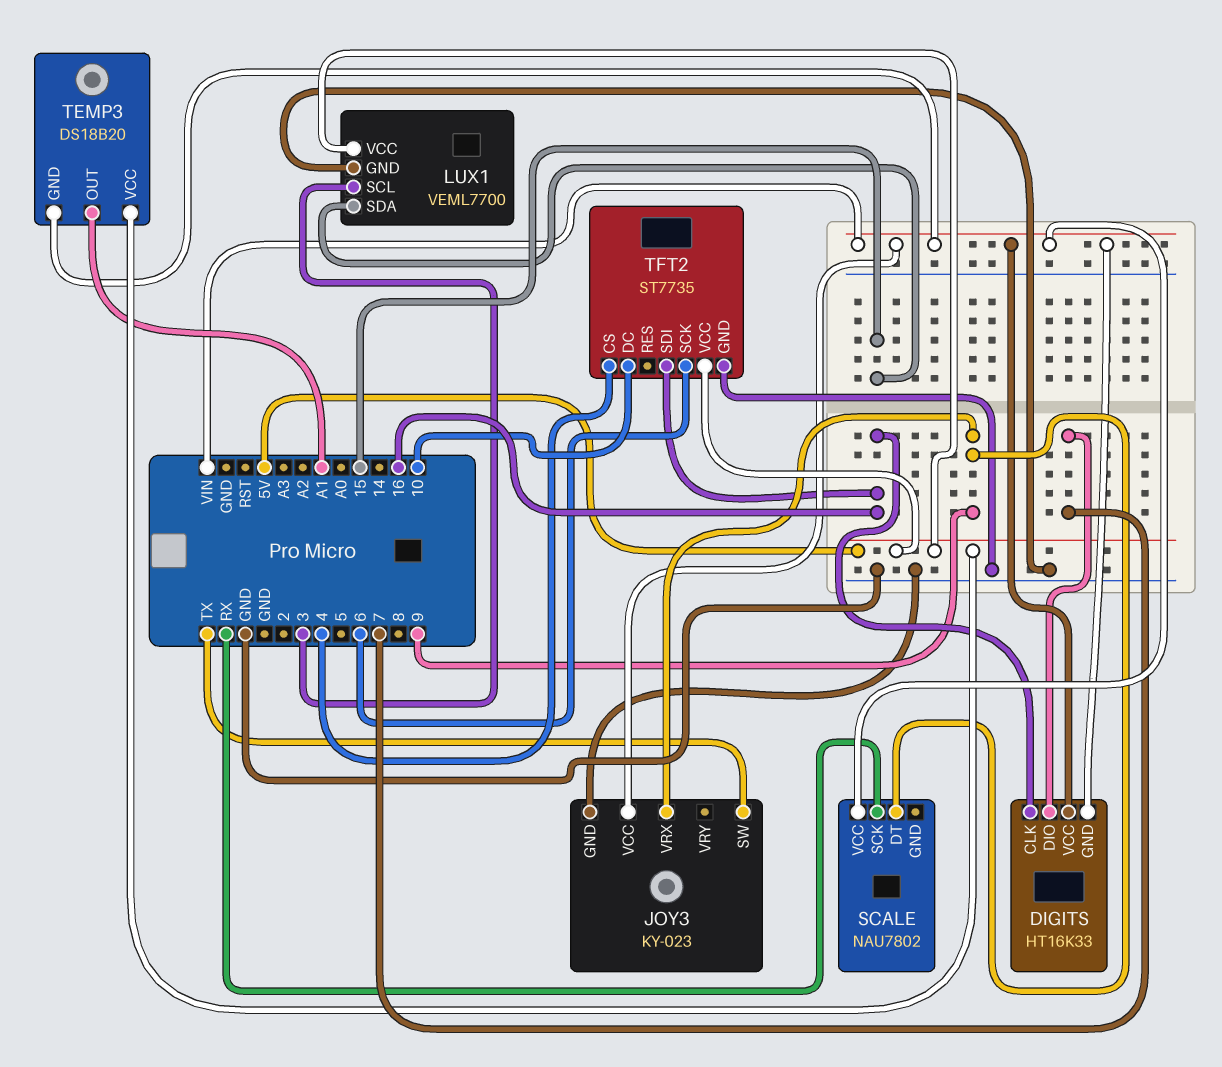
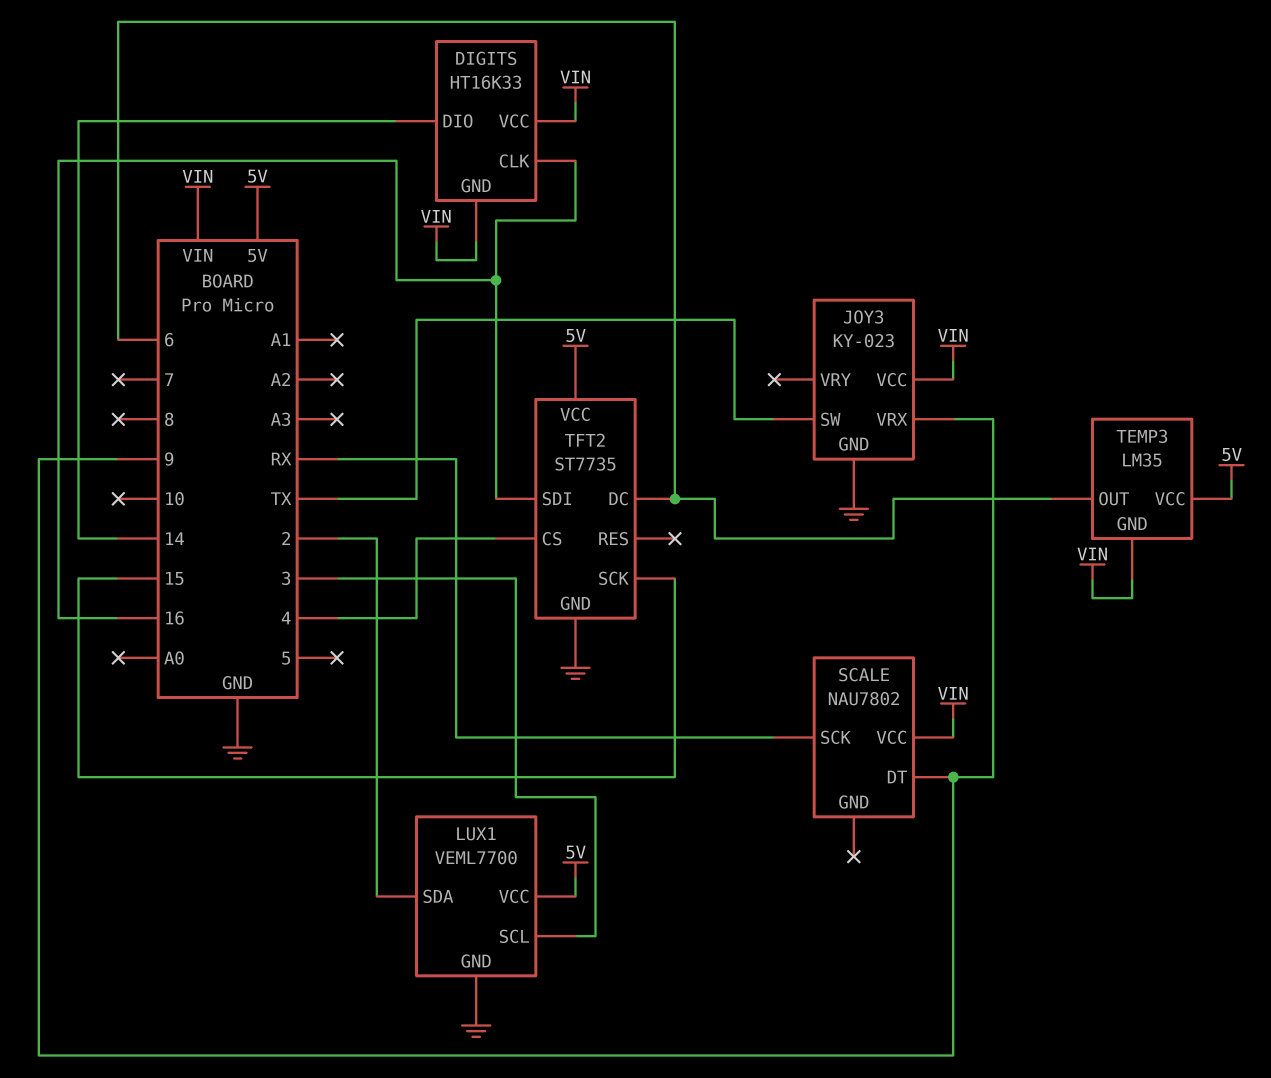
DIGITS pin DIO: 7 -> 14
LUX1 pin SDA: 15 -> 2
TEMP3: DS18B20 -> LM35
TEMP3 pin OUT: A1 -> 6
TFT2 pin DC: 10 -> 6
TFT2 pin SCK: 6 -> 15

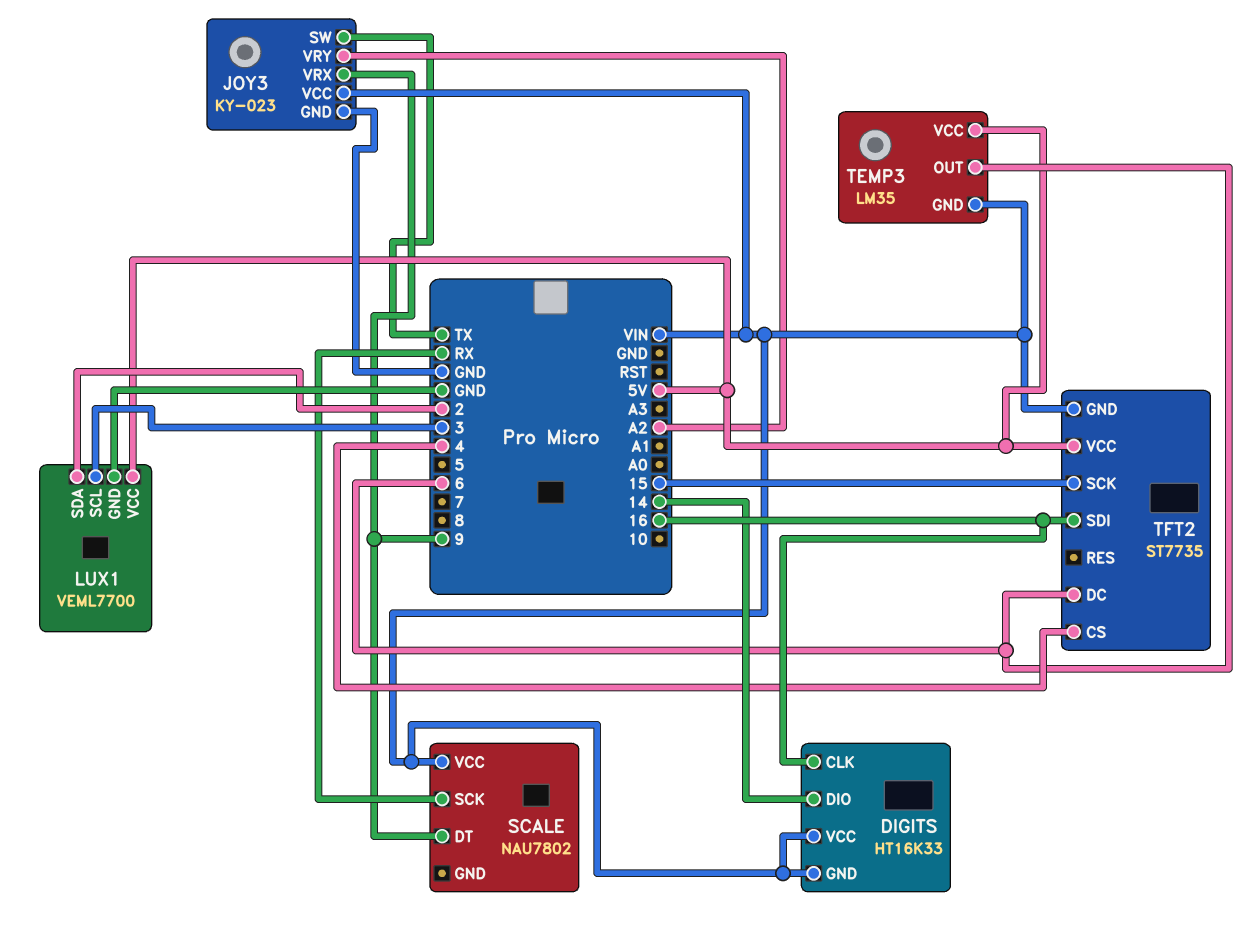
JOY3 pin VRY: none -> A2
TFT2 pin GND: GND -> VIN

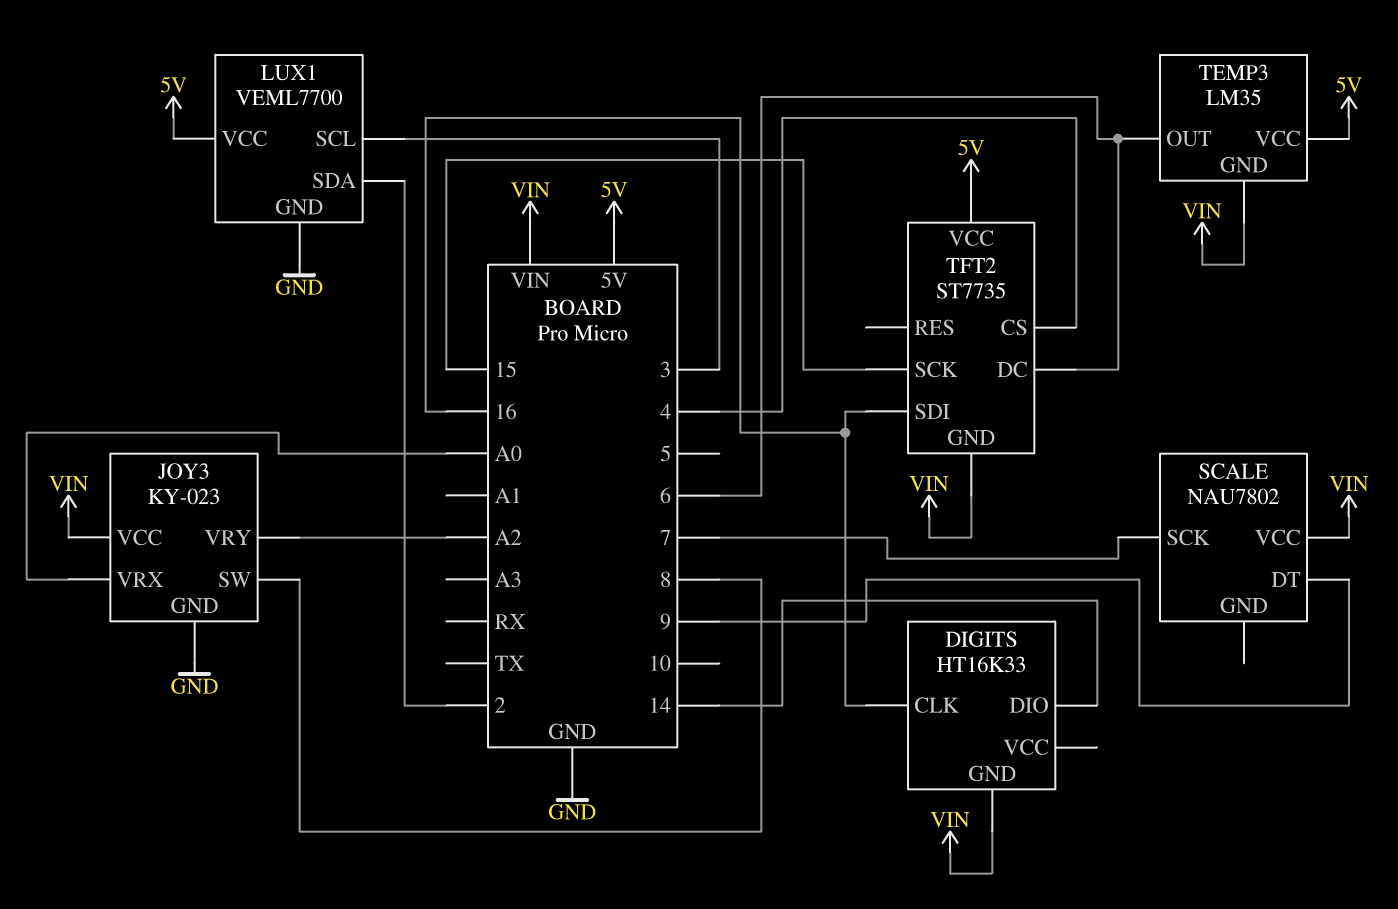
DIGITS pin VCC: VIN -> none
JOY3 pin SW: TX -> 8
JOY3 pin VRX: 9 -> A0
SCALE pin SCK: RX -> 7

